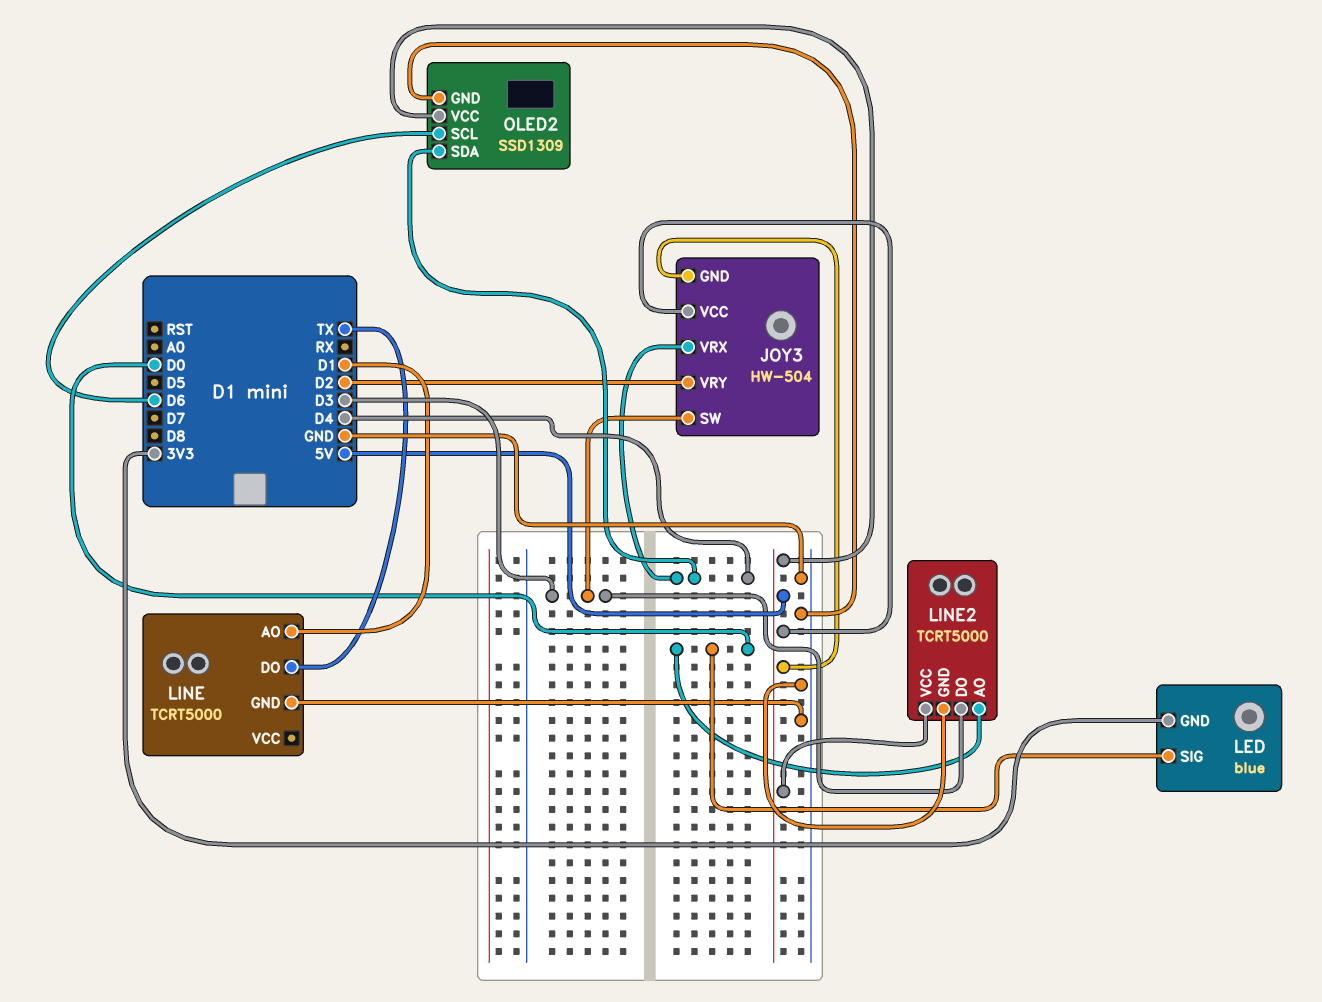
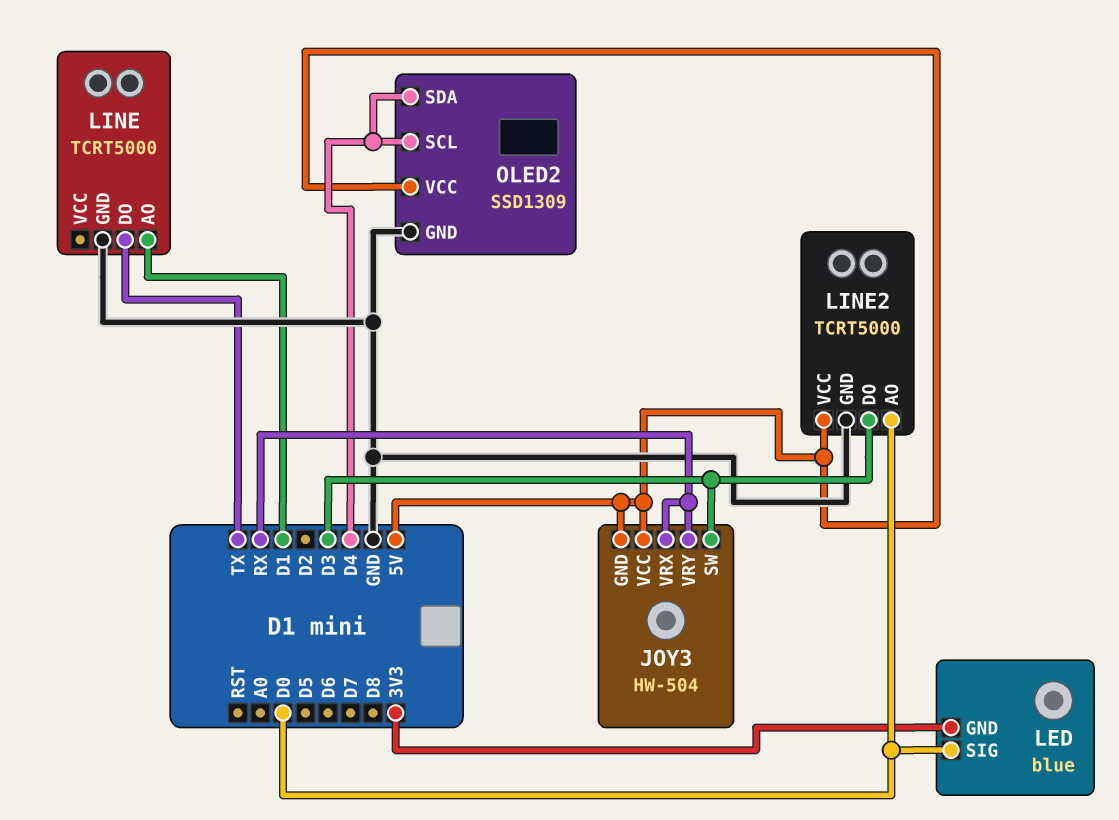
JOY3 pin VRX: D4 -> RX
JOY3 pin VRY: D2 -> RX
OLED2 pin SCL: D6 -> D4

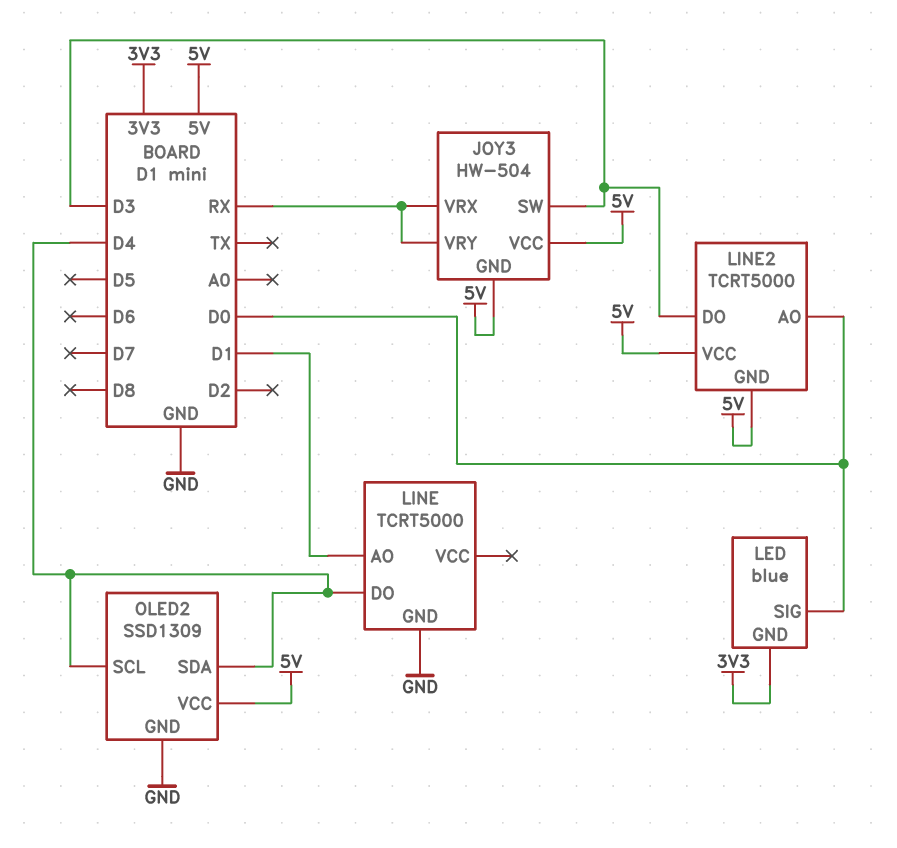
LINE pin DO: TX -> D4
LINE2 pin GND: GND -> 5V

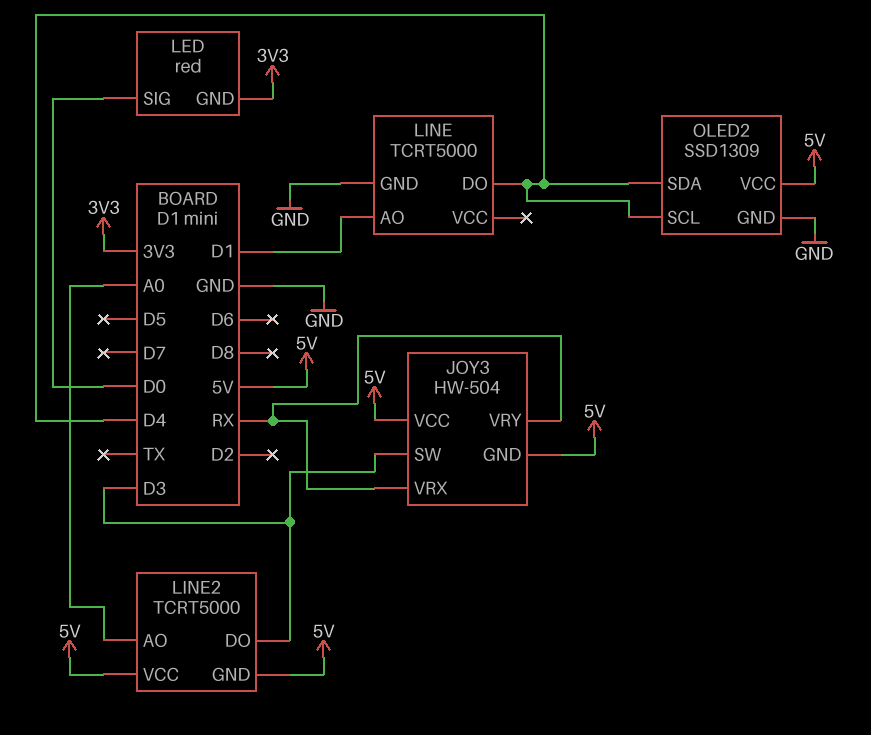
LED: blue -> red
LINE2 pin AO: D0 -> A0

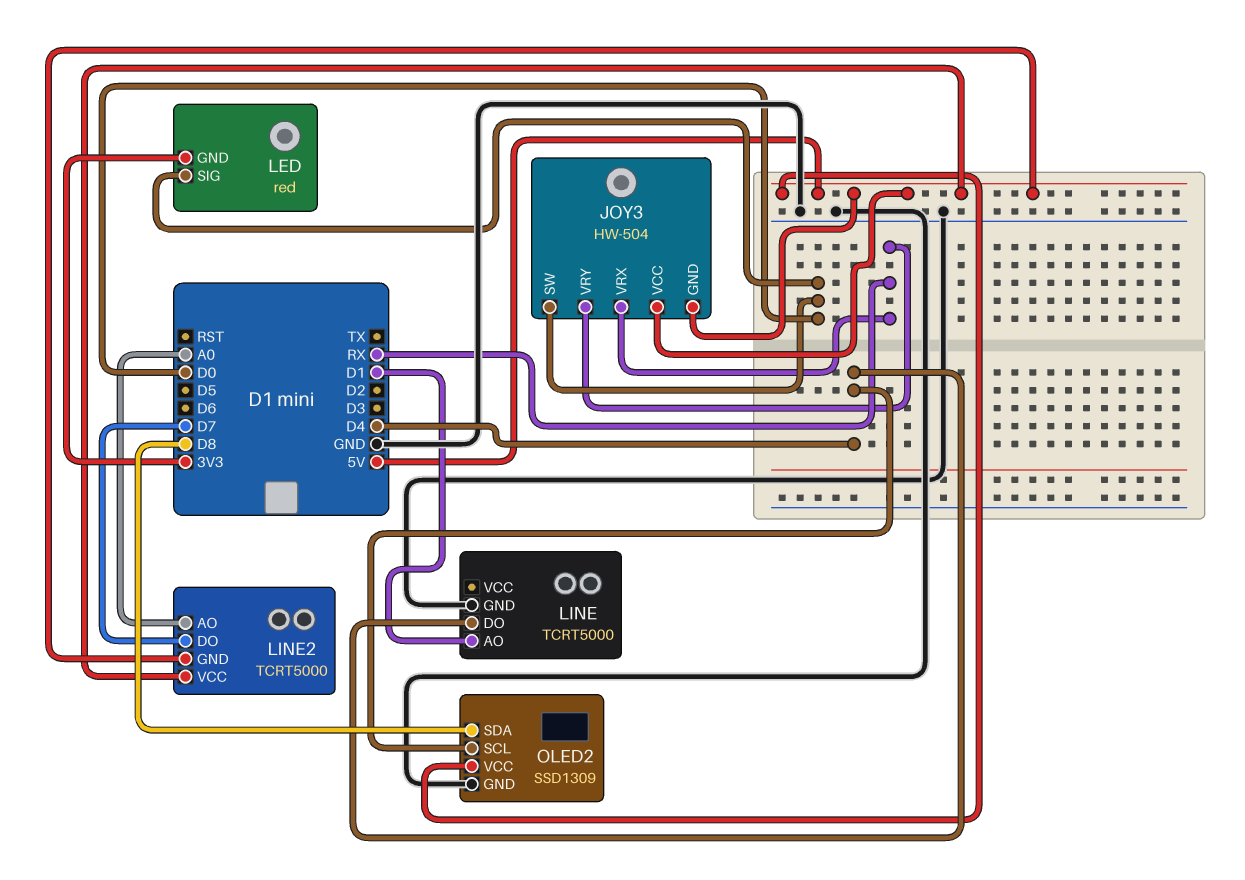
JOY3 pin SW: D3 -> D0
LINE2 pin DO: D3 -> D7
OLED2 pin SDA: D4 -> D8

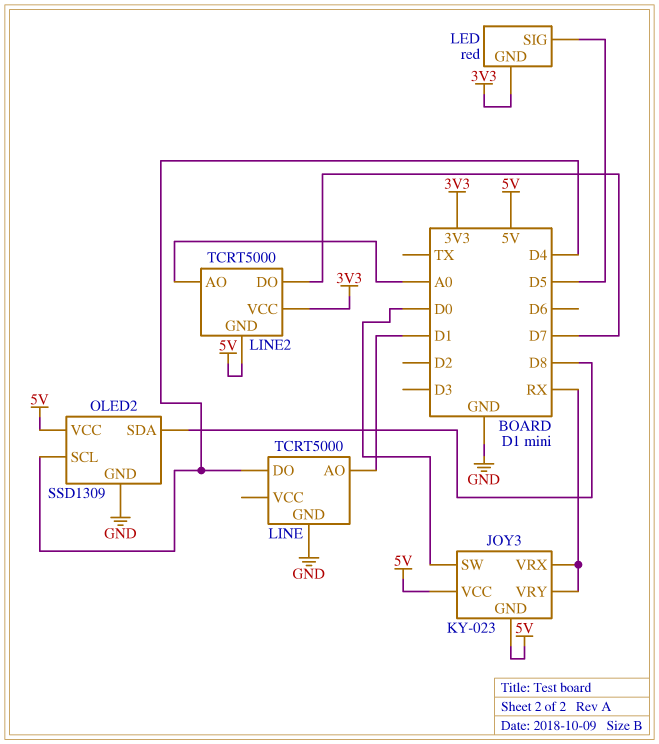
JOY3: HW-504 -> KY-023
LED pin SIG: D0 -> D5
LINE2 pin VCC: 5V -> 3V3

